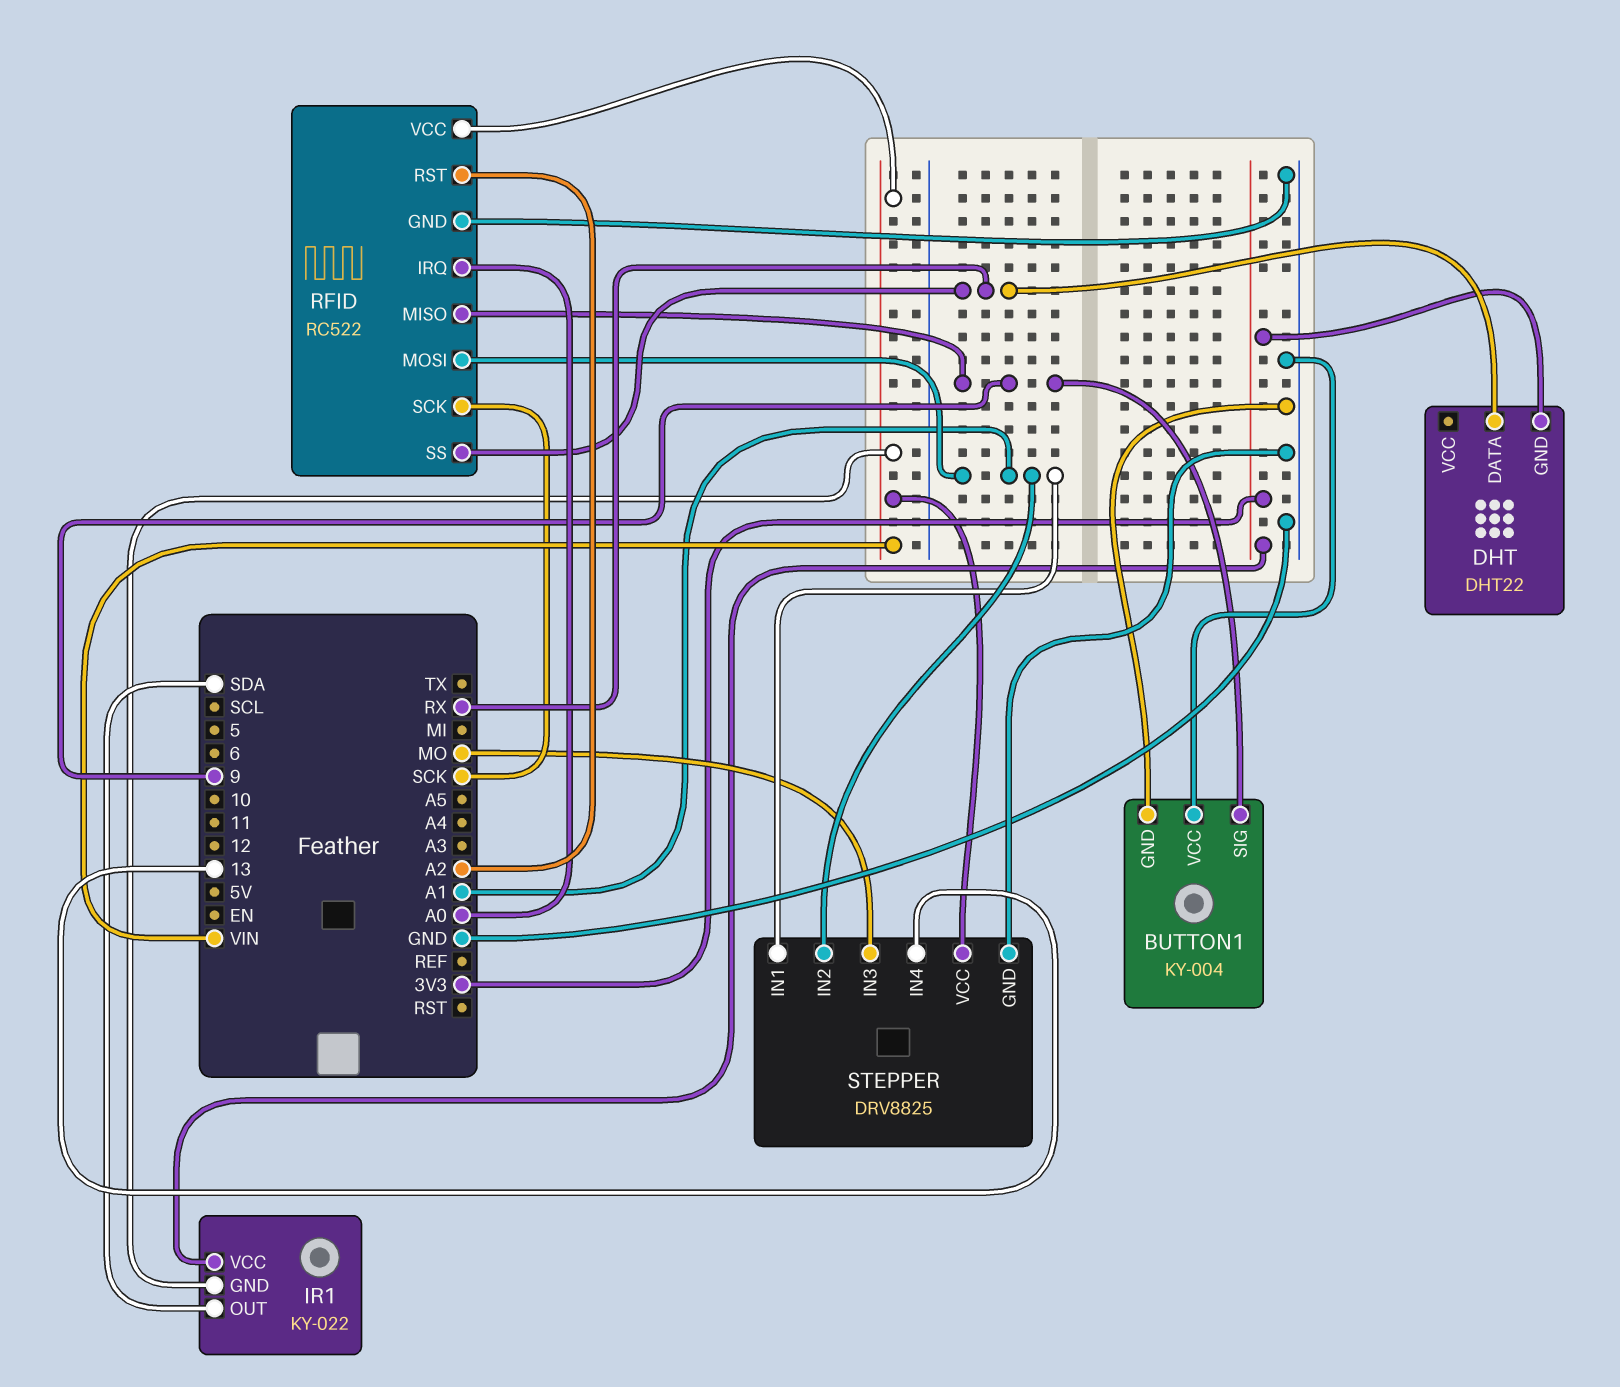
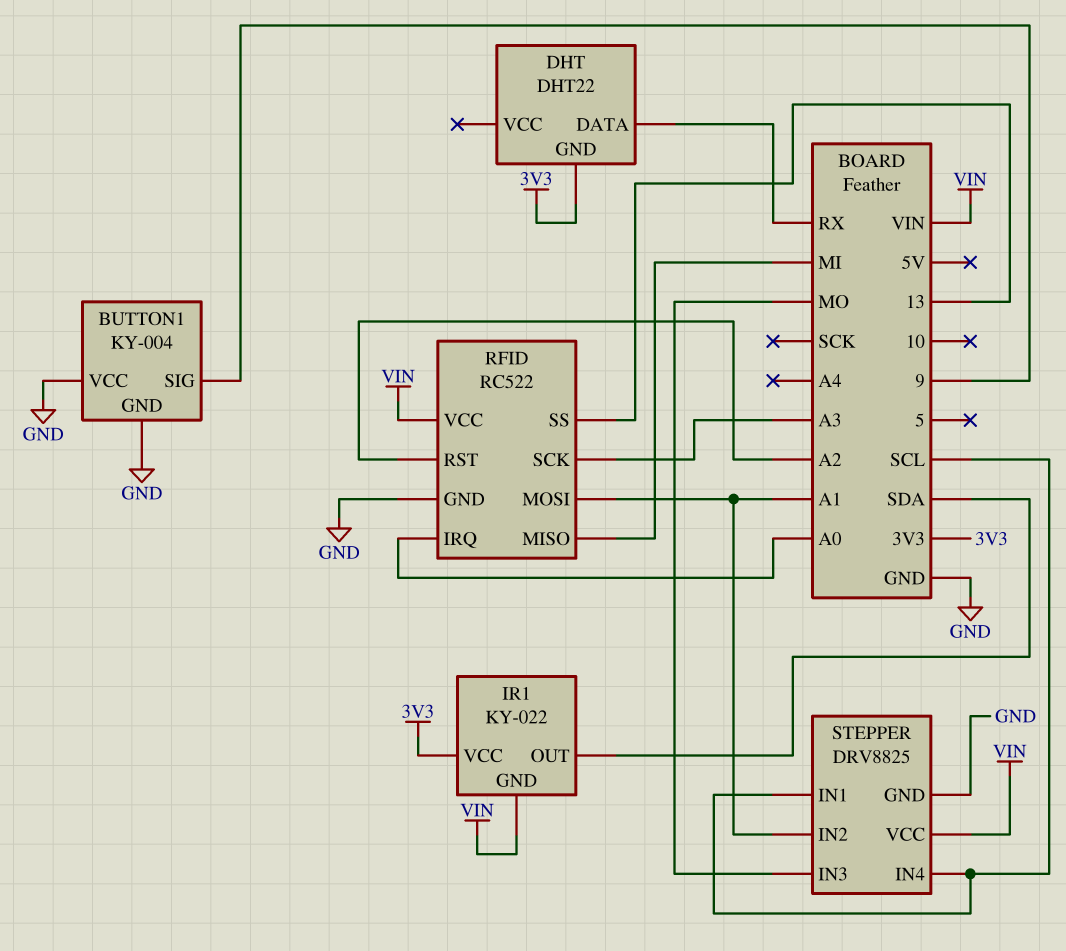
RFID pin MISO: 9 -> MI
RFID pin SCK: SCK -> A3
RFID pin SS: RX -> 13
STEPPER pin IN1: A1 -> SCL
STEPPER pin IN4: 13 -> SCL

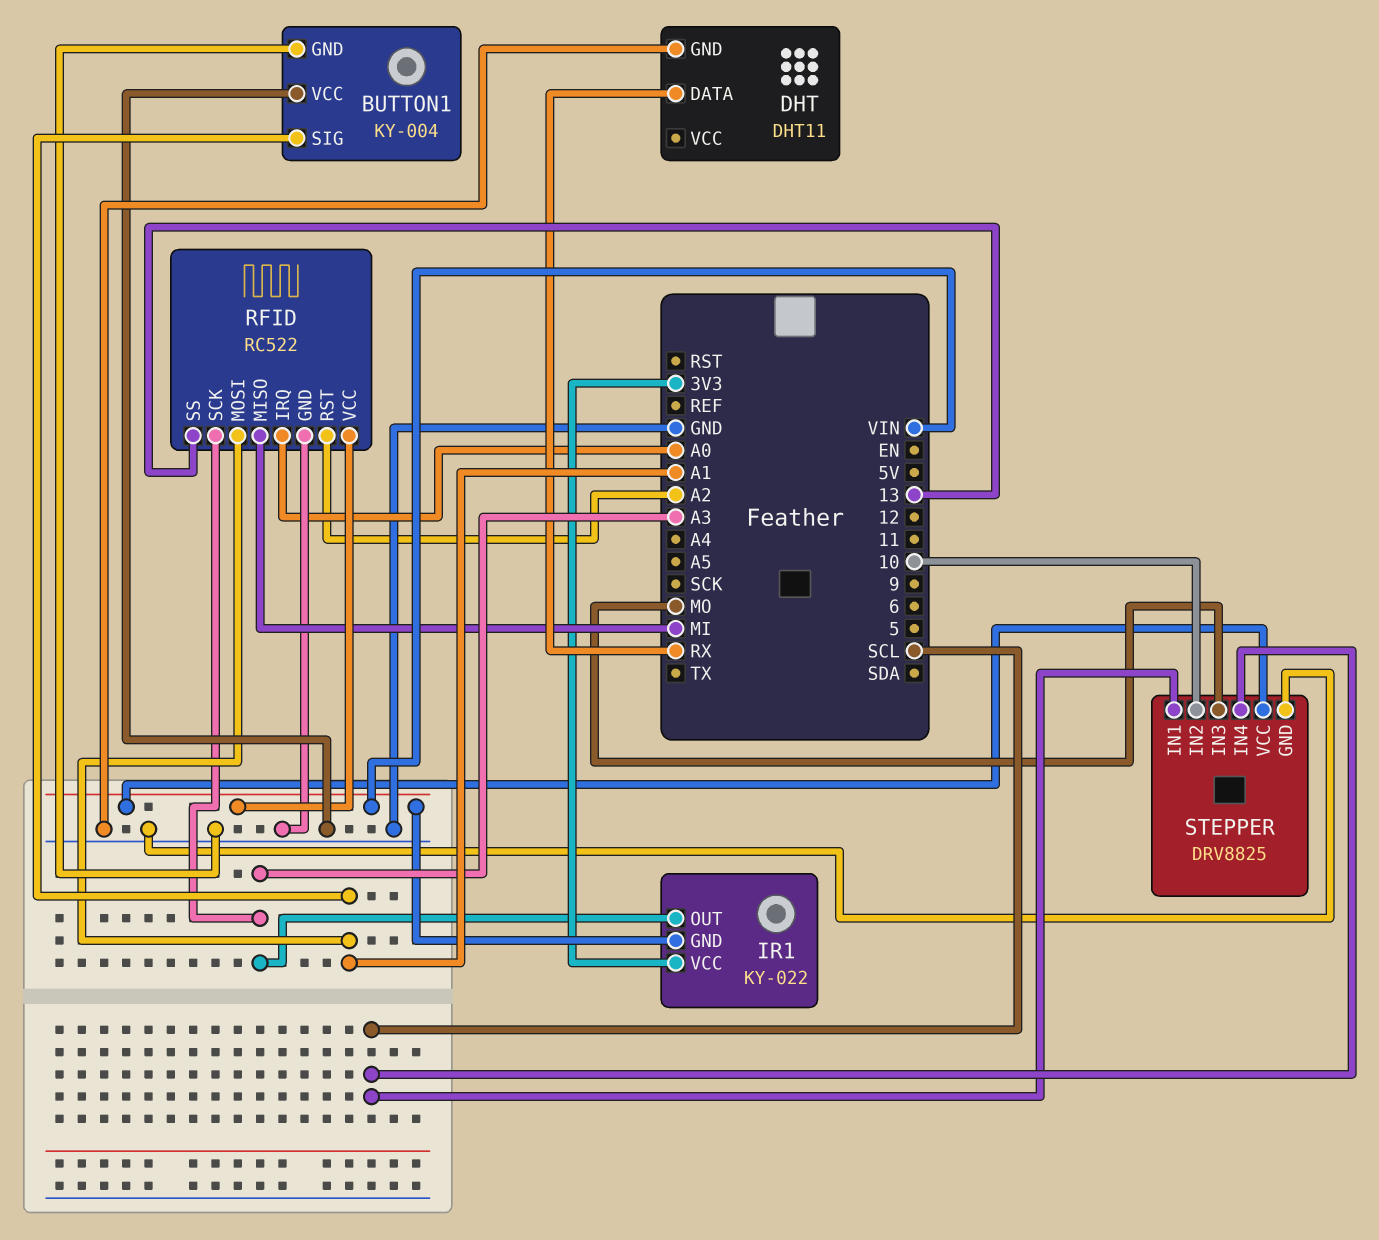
BUTTON1 pin SIG: 9 -> A1
DHT: DHT22 -> DHT11
DHT pin GND: 3V3 -> GND
IR1 pin OUT: SDA -> A3
STEPPER pin IN2: A1 -> 10

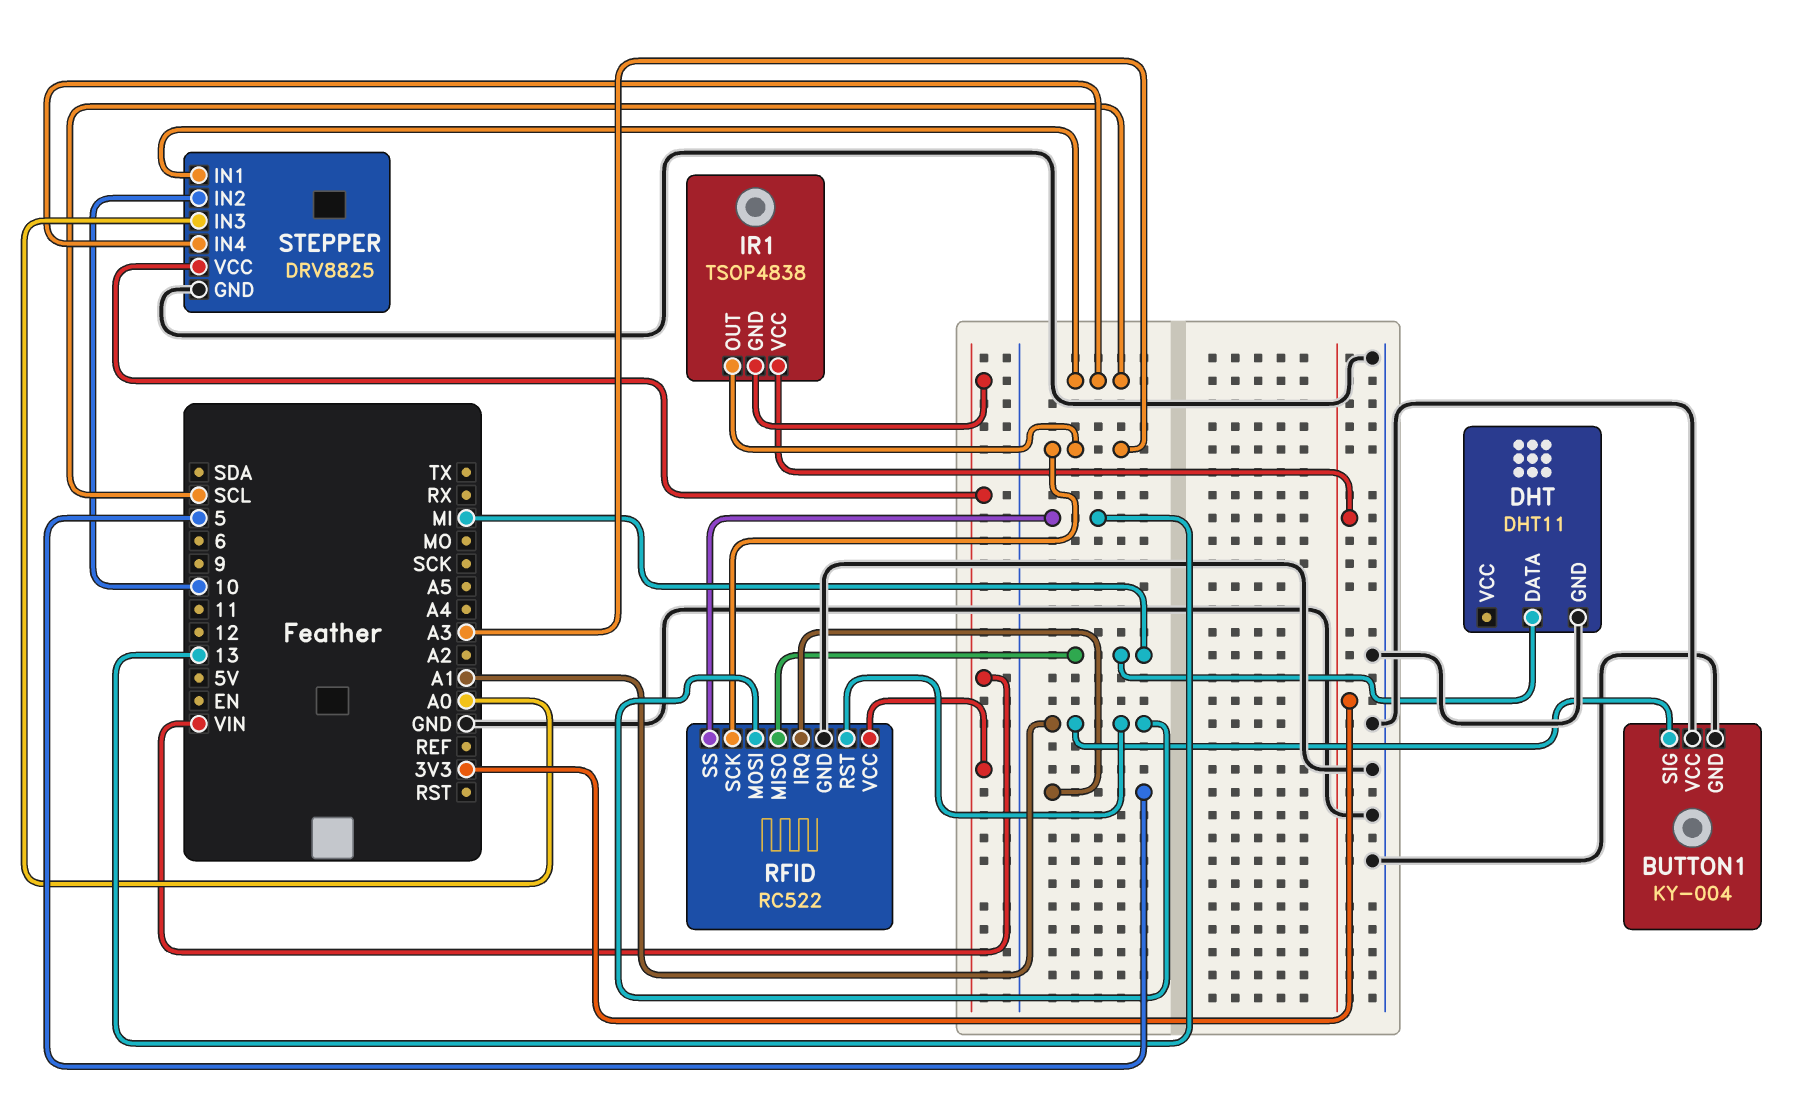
DHT pin DATA: RX -> MI
IR1: KY-022 -> TSOP4838
RFID pin IRQ: A0 -> 5
RFID pin RST: A2 -> A1
STEPPER pin IN3: MO -> A0

